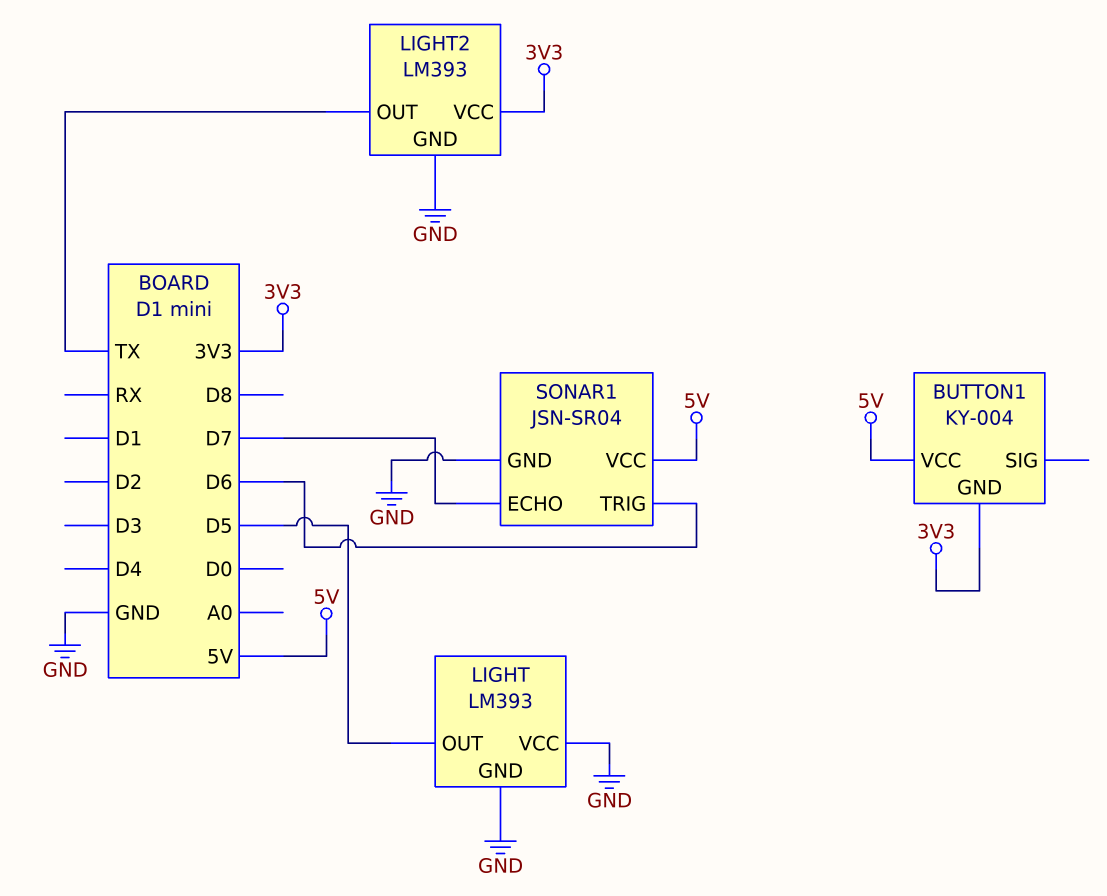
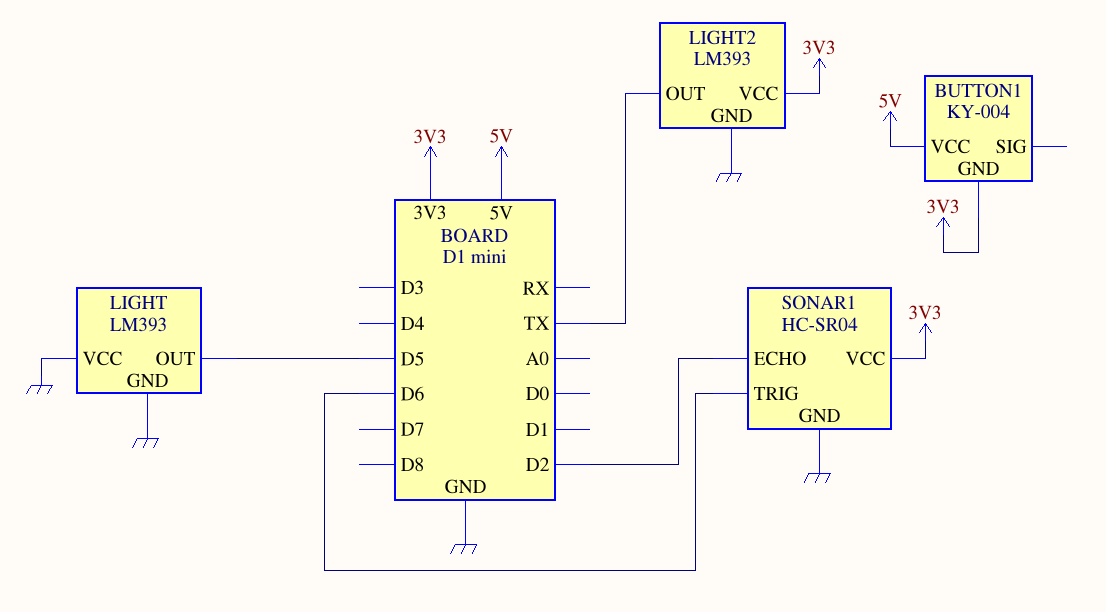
SONAR1: JSN-SR04 -> HC-SR04
SONAR1 pin ECHO: D7 -> D2
SONAR1 pin VCC: 5V -> 3V3

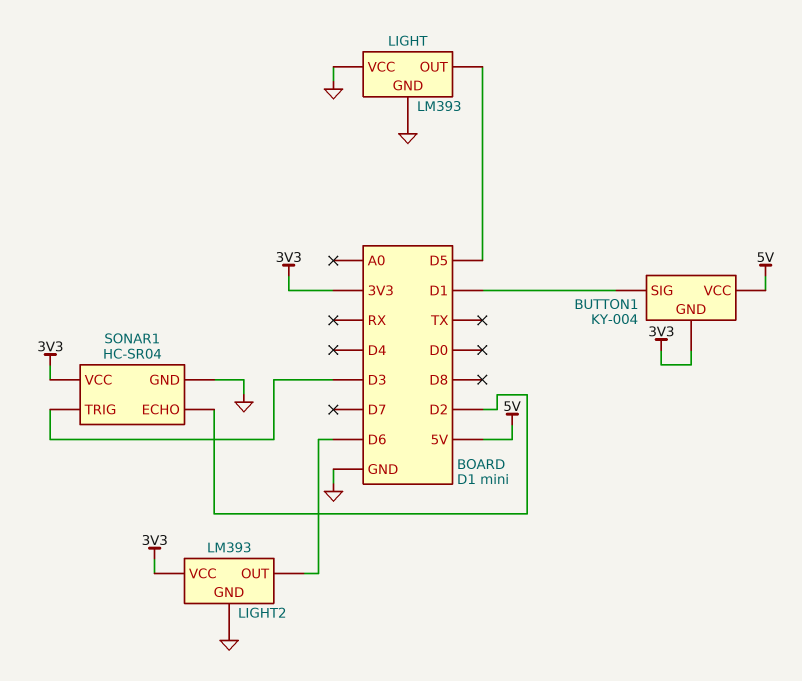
BUTTON1 pin SIG: none -> D1
LIGHT2 pin OUT: TX -> D6
SONAR1 pin TRIG: D6 -> D3

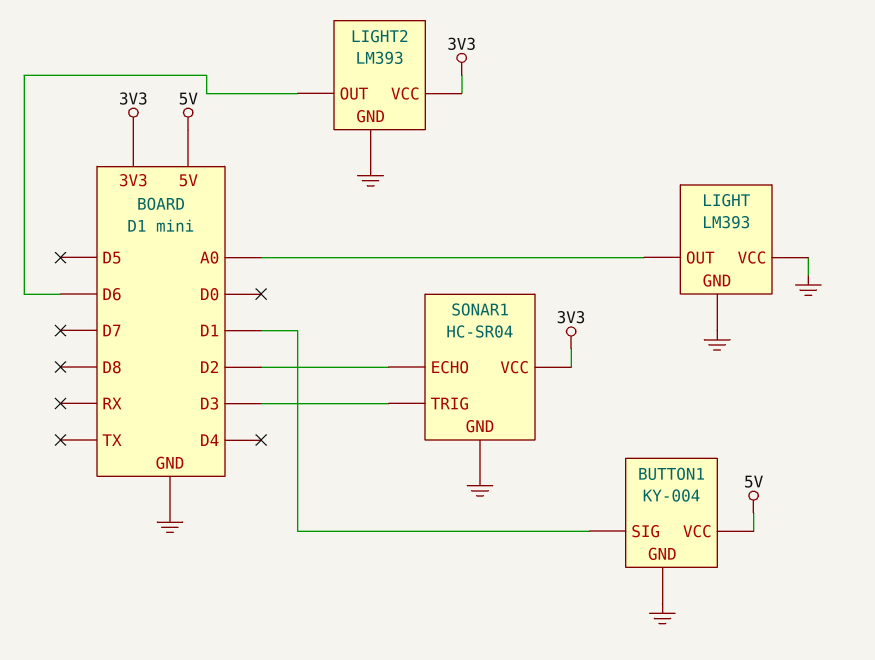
BUTTON1 pin GND: 3V3 -> GND
LIGHT pin OUT: D5 -> A0

